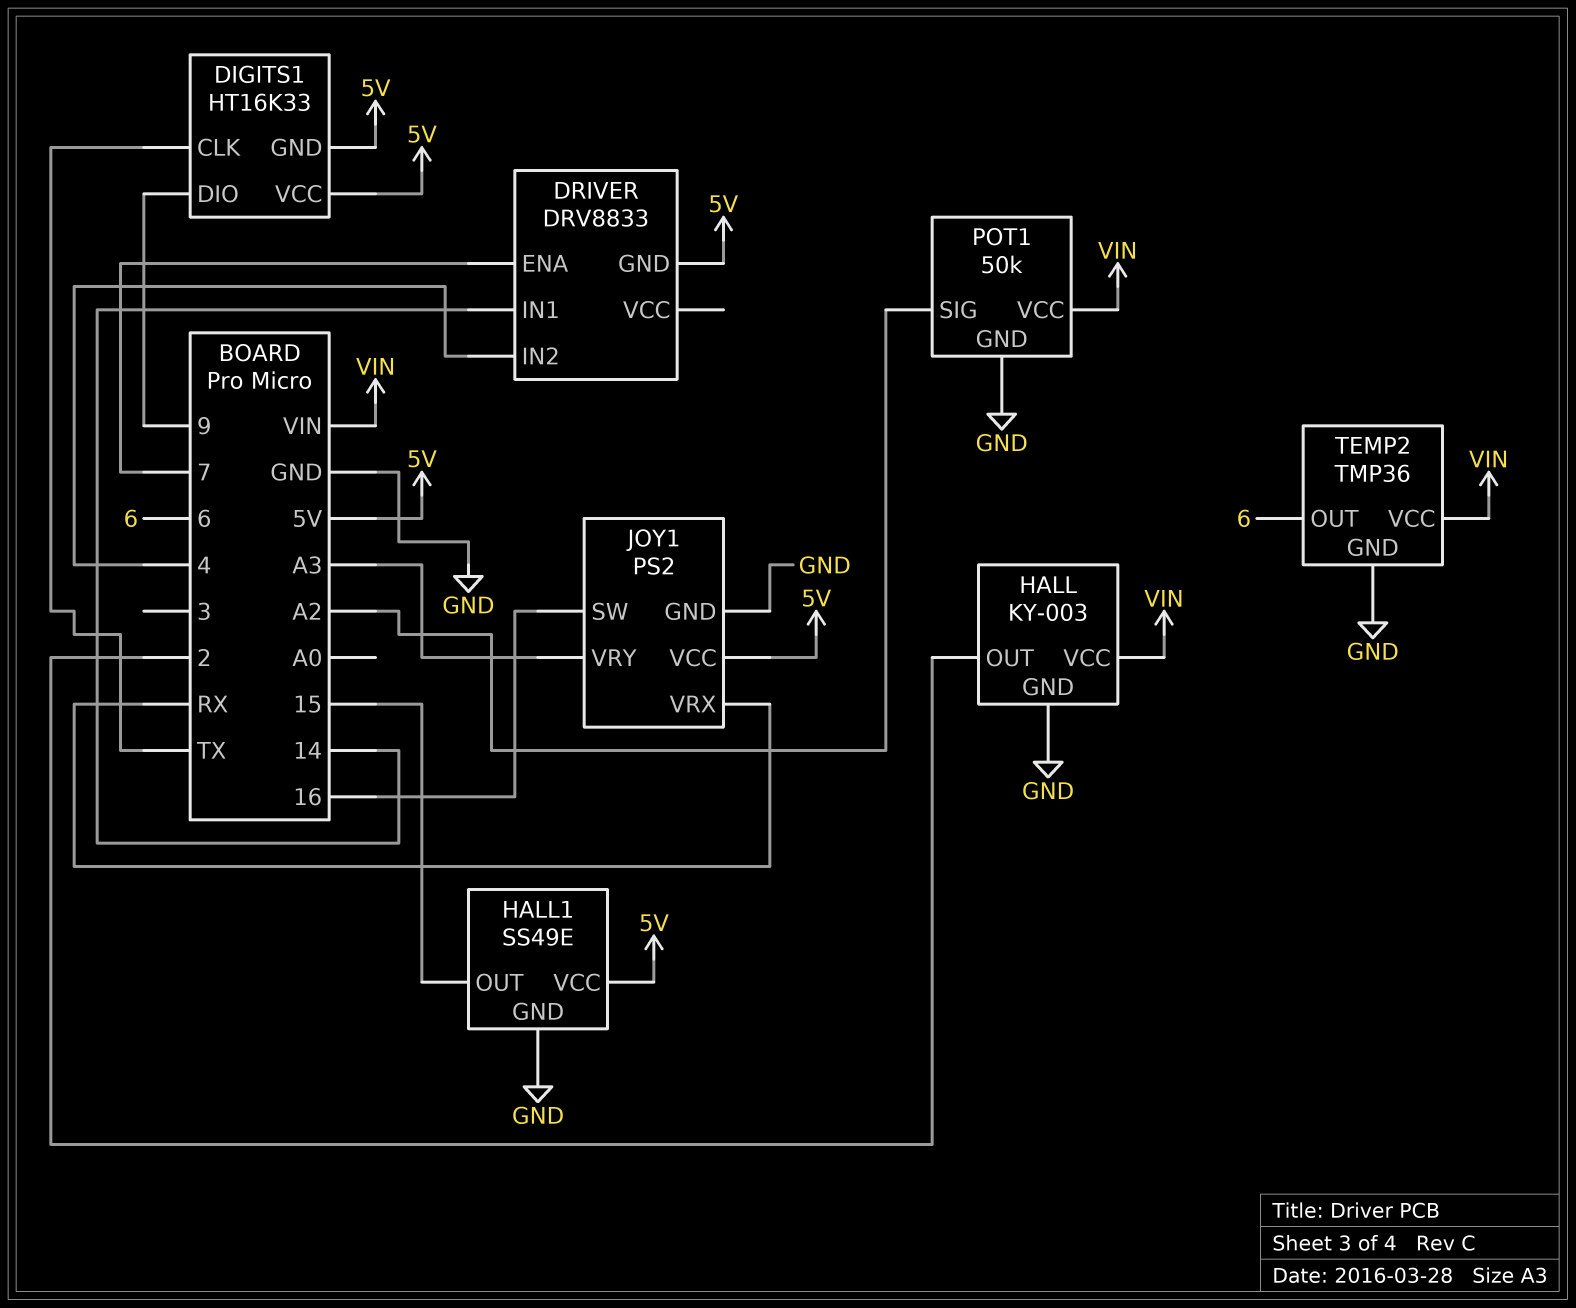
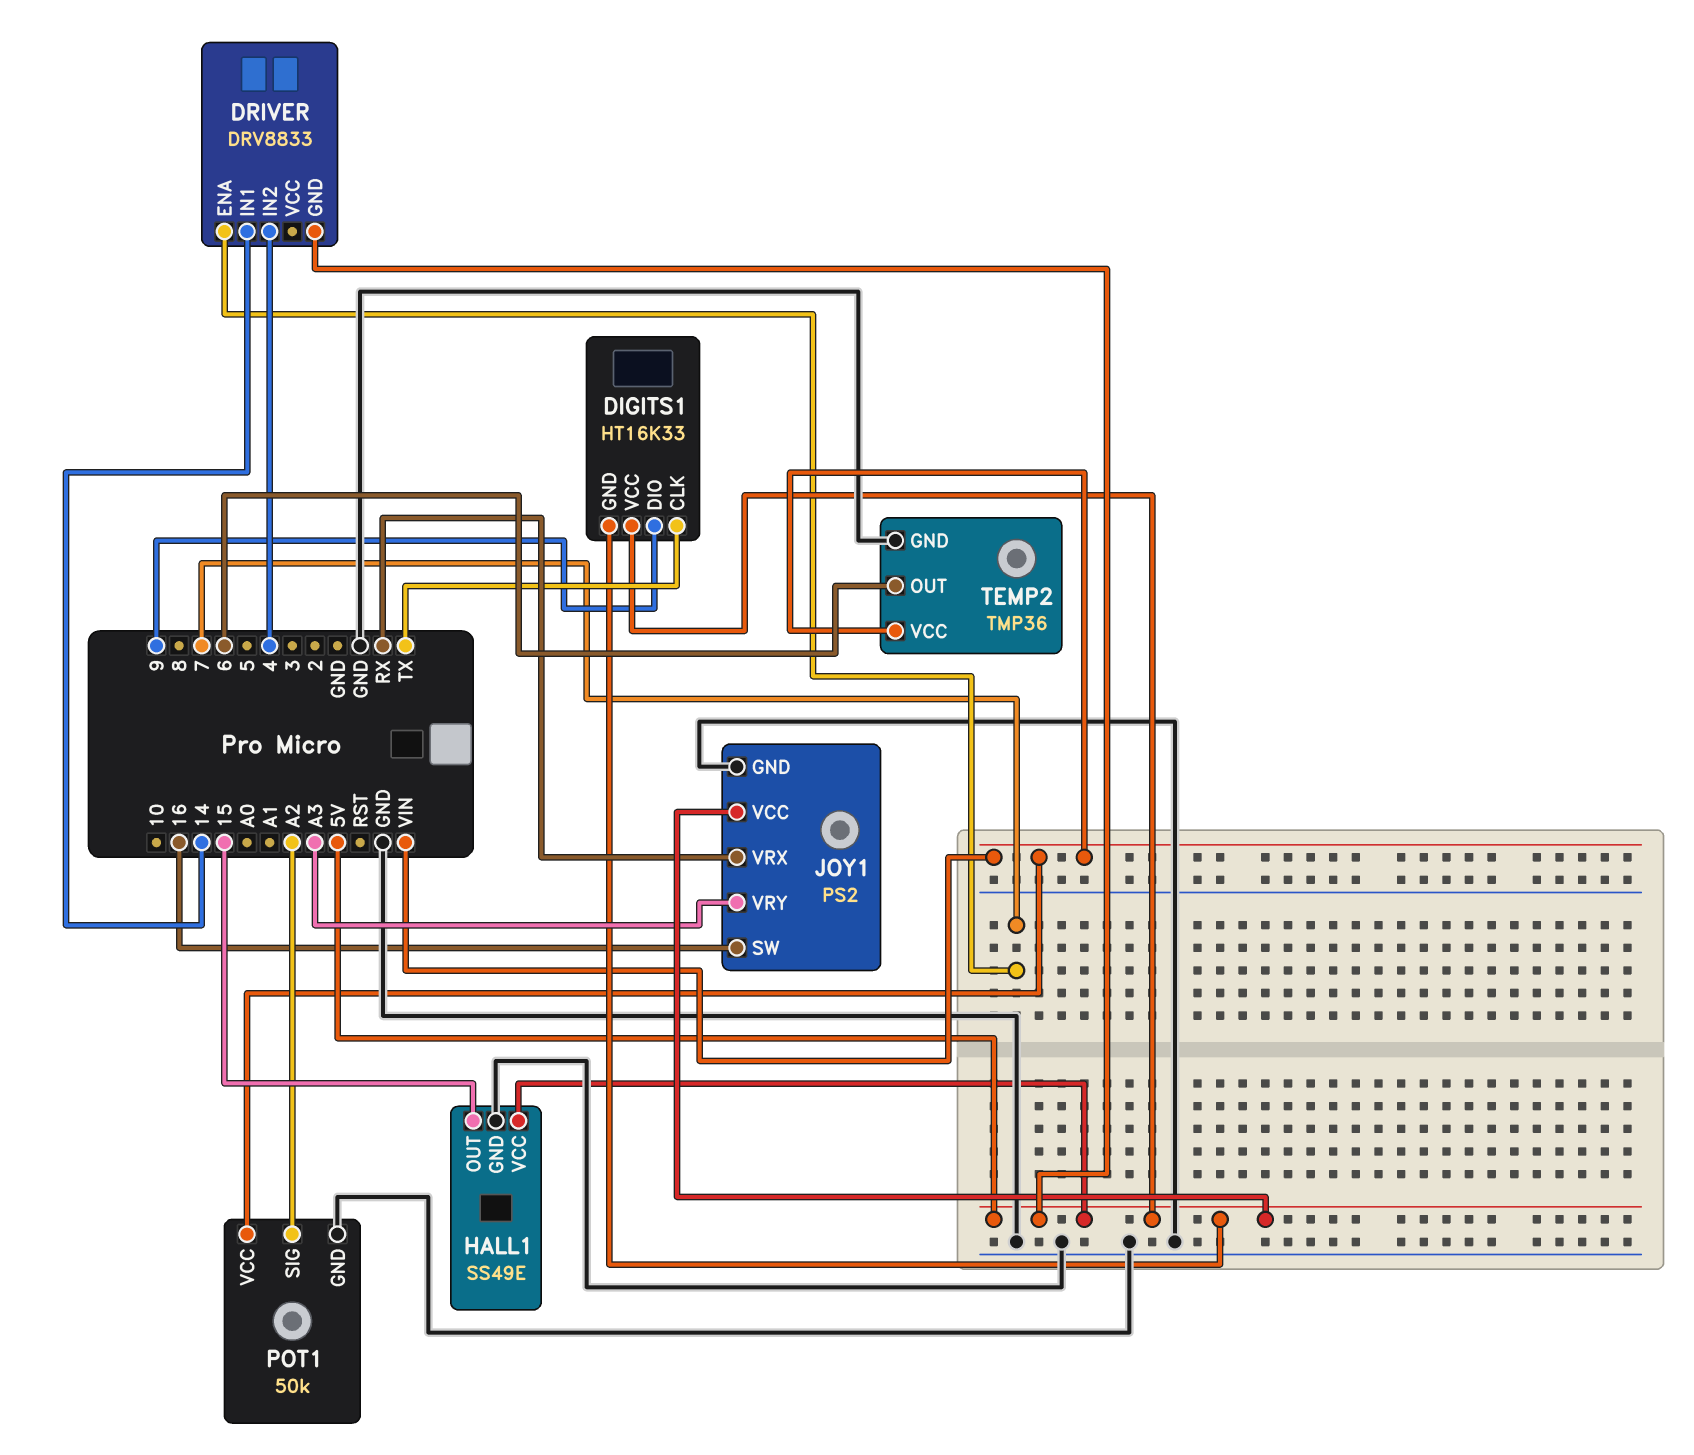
HALL: KY-003 -> none
HALL pin GND: GND -> none
HALL pin OUT: 2 -> none
HALL pin VCC: VIN -> none

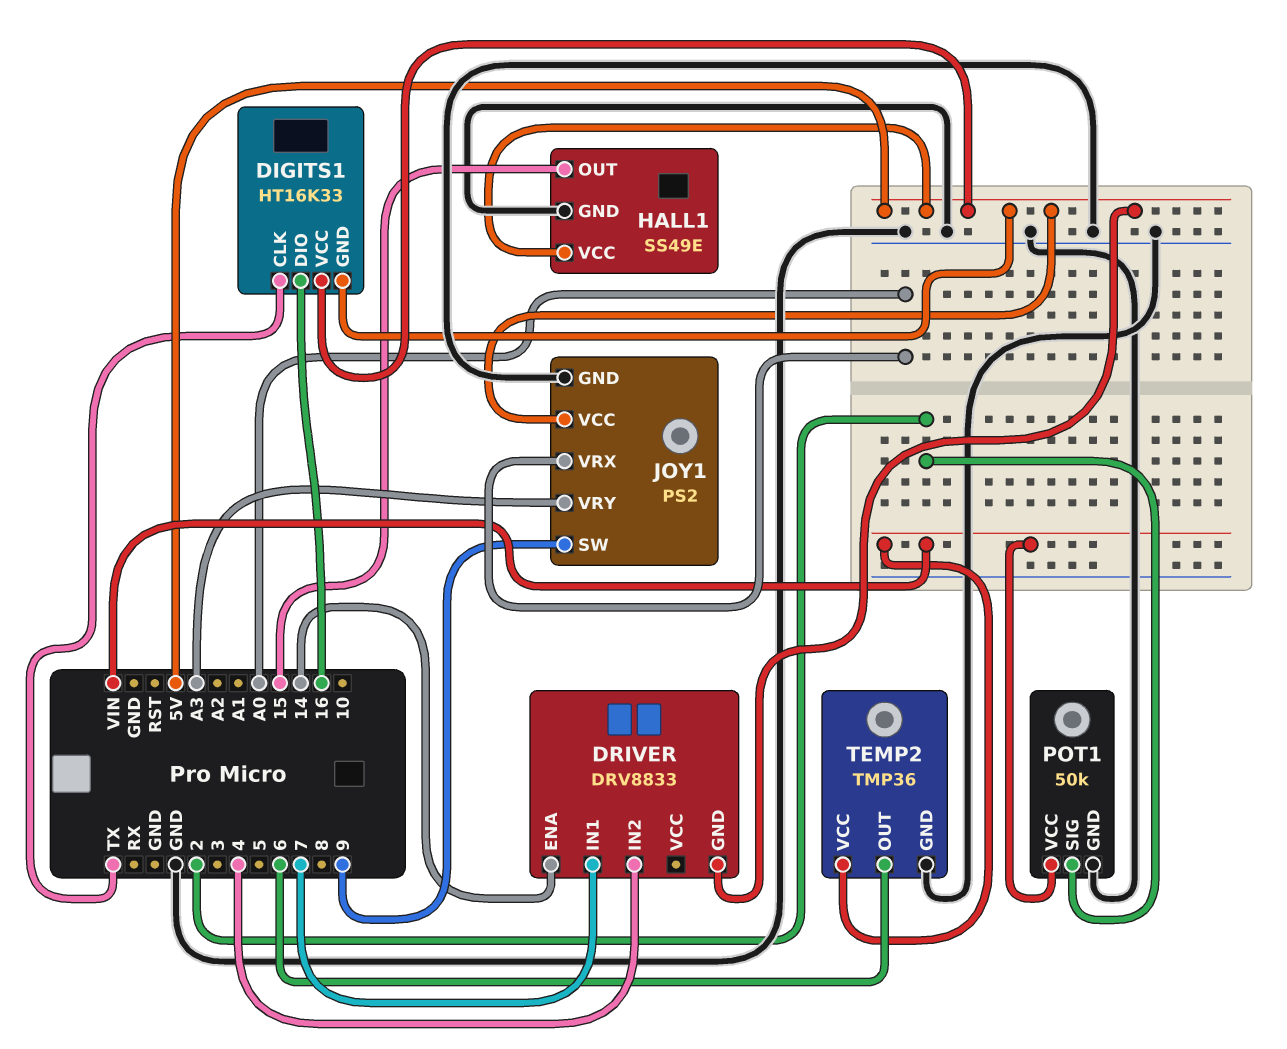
DIGITS1 pin DIO: 9 -> 16
DRIVER pin ENA: 7 -> 14
DRIVER pin IN1: 14 -> 7
JOY1 pin SW: 16 -> 9
JOY1 pin VRX: RX -> A0
POT1 pin SIG: A2 -> 2

